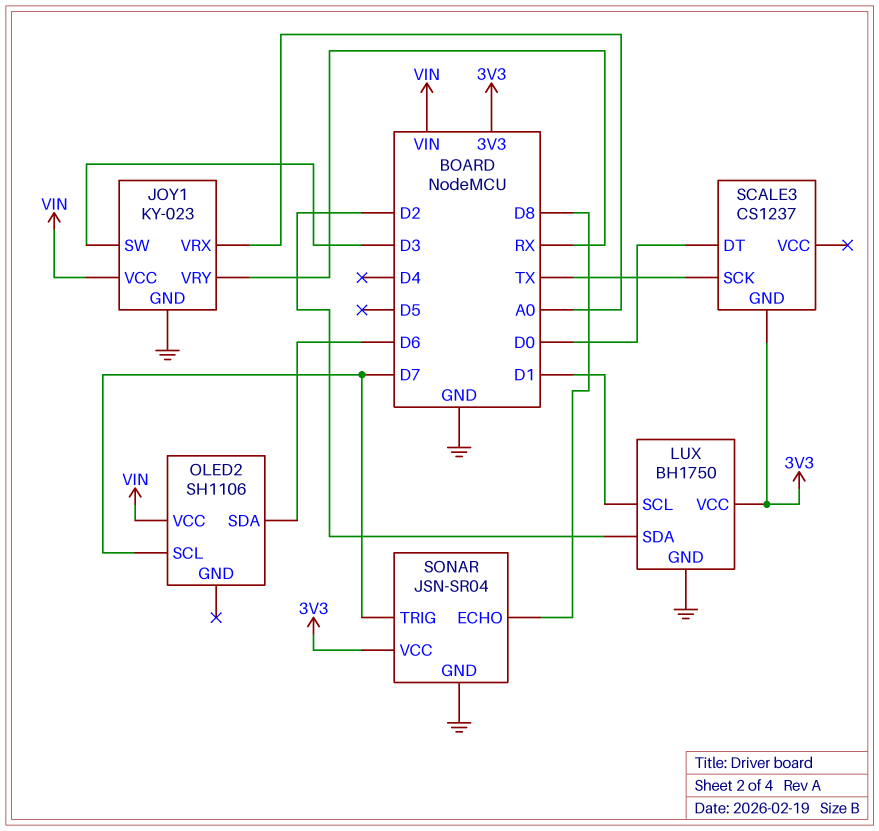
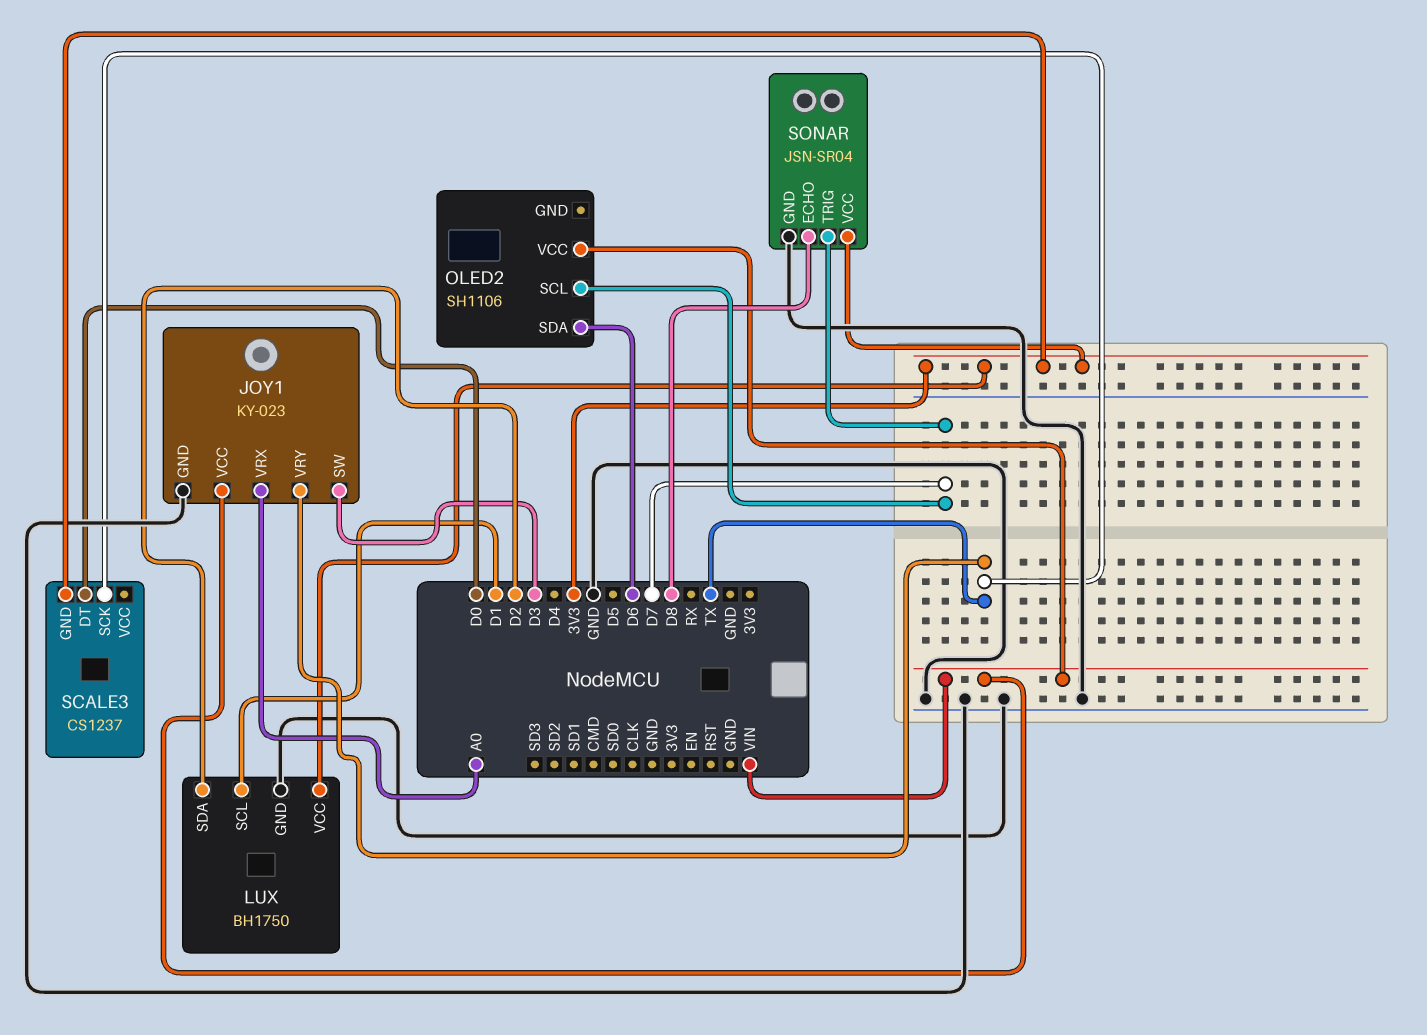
JOY1 pin VRY: RX -> TX

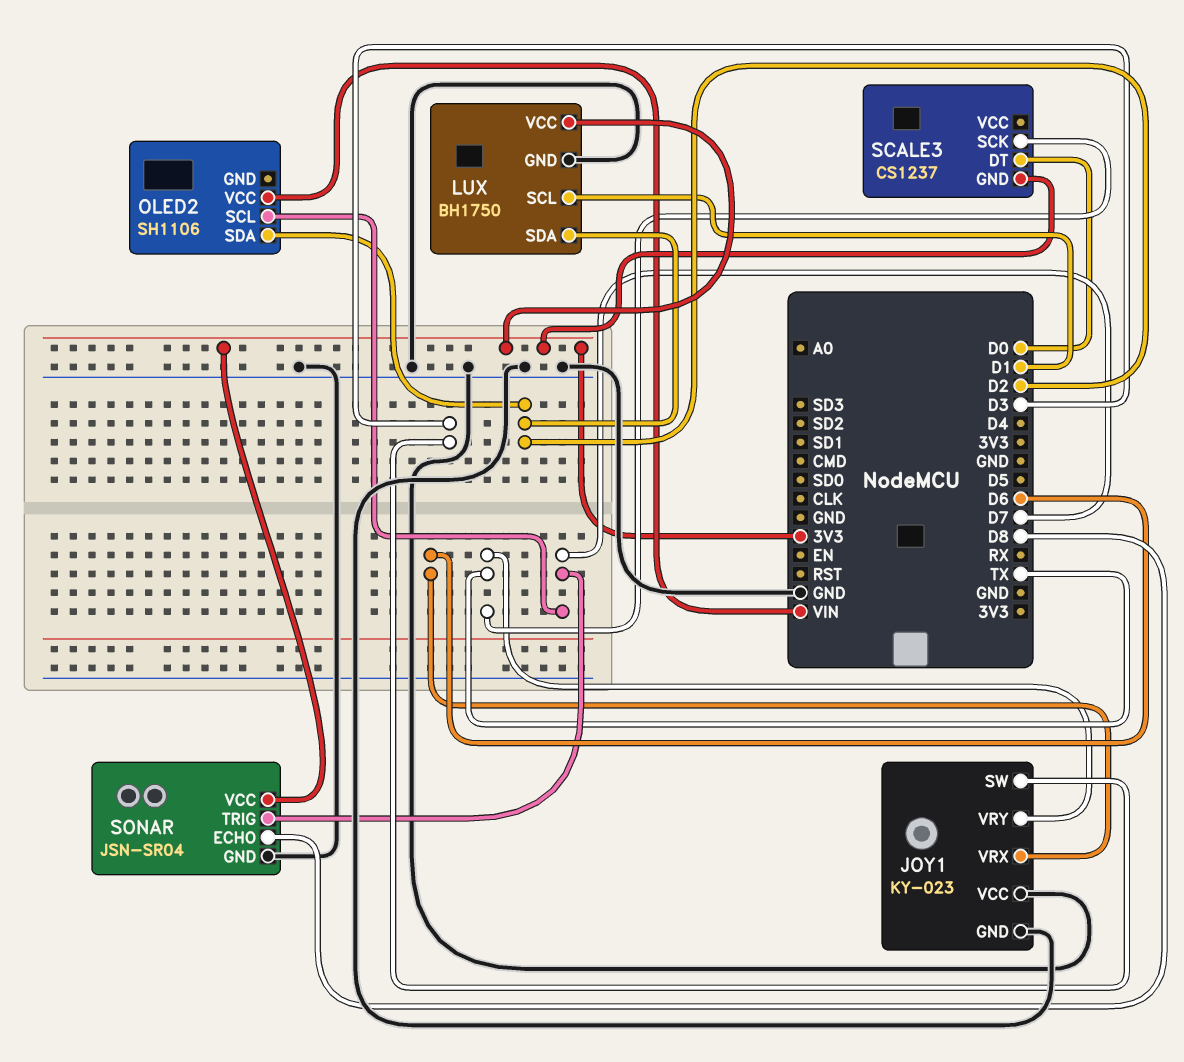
JOY1 pin VCC: VIN -> GND
JOY1 pin VRX: A0 -> D6
OLED2 pin SDA: D6 -> D2

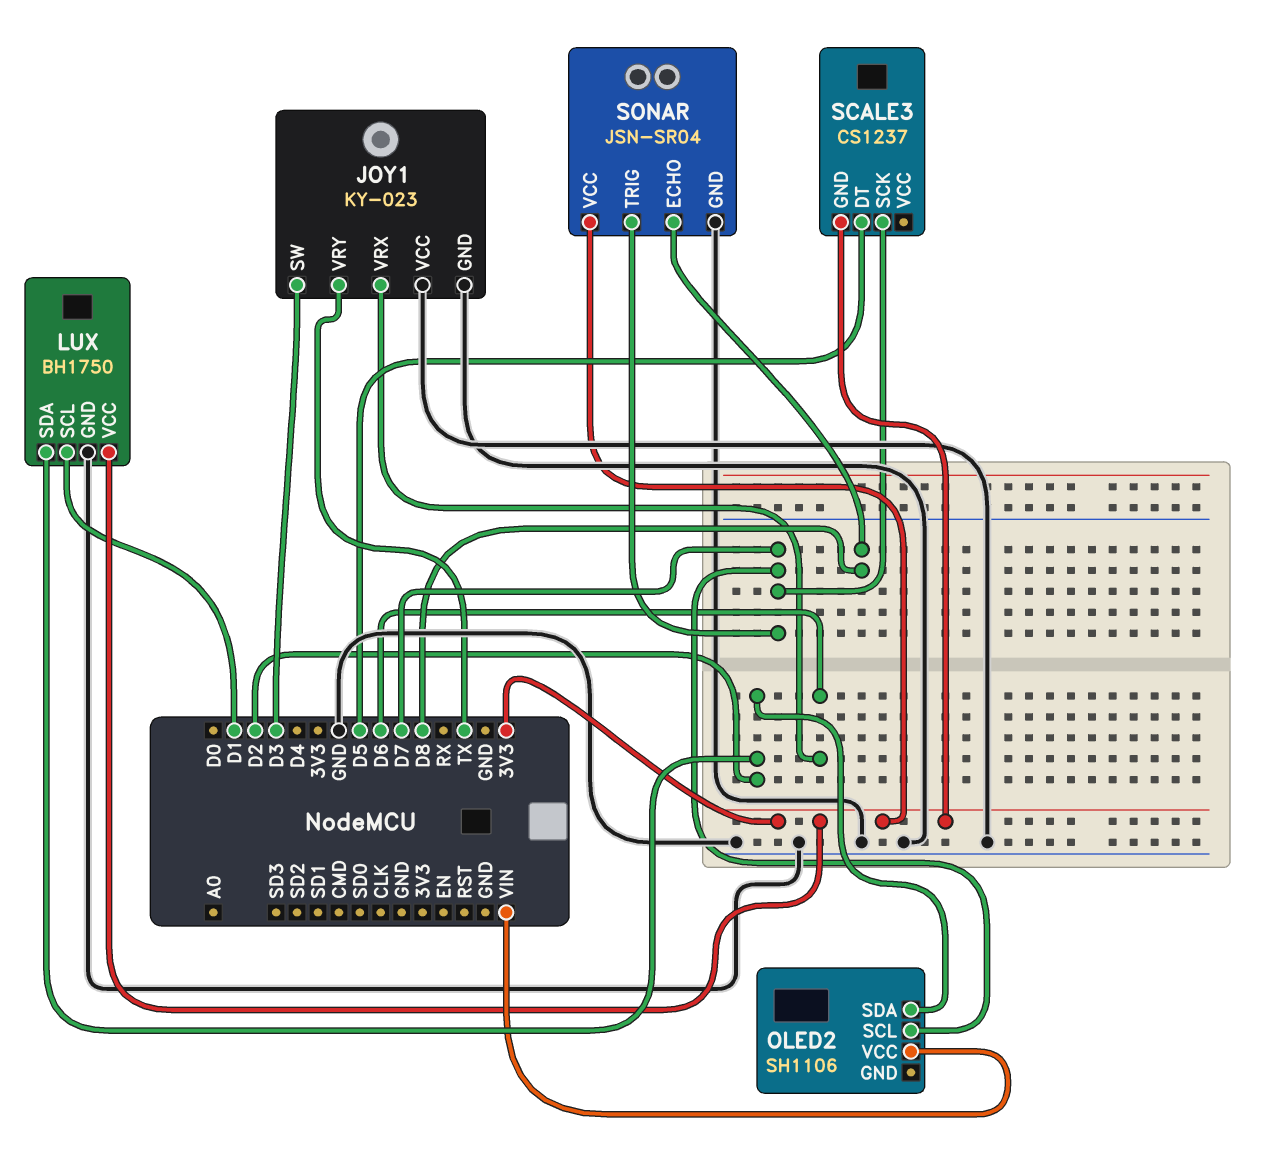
SCALE3 pin DT: D0 -> D5
SCALE3 pin SCK: TX -> D7

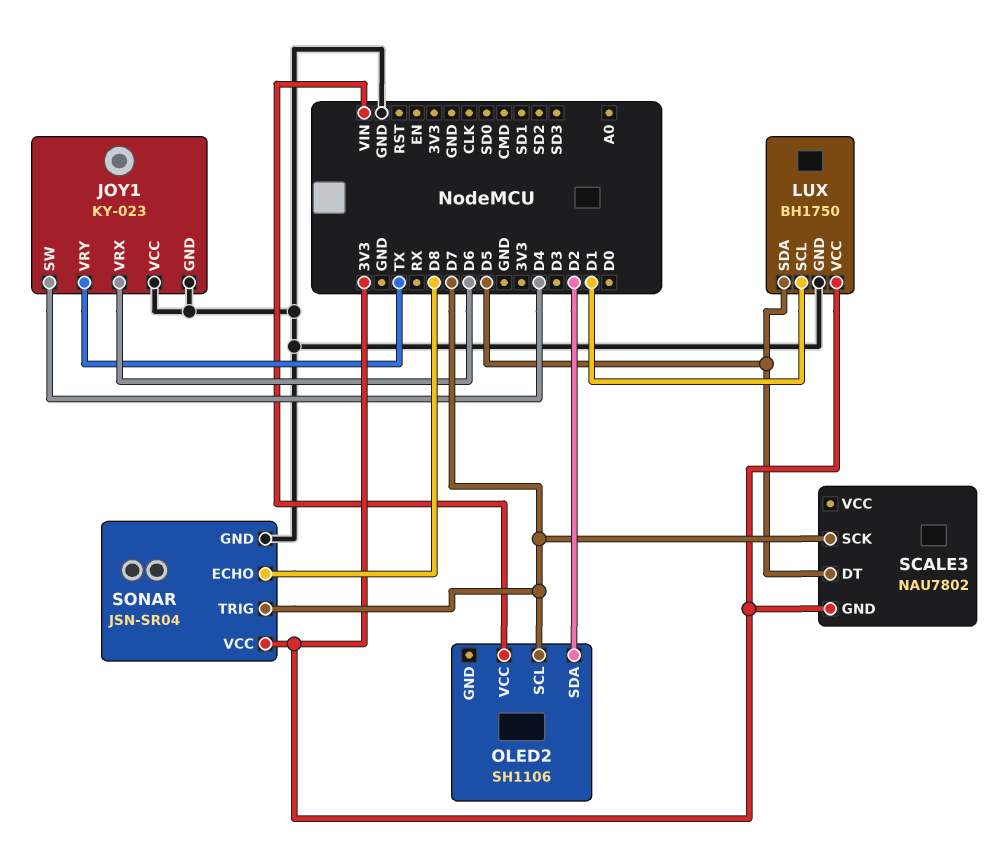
JOY1 pin SW: D3 -> D4
LUX pin SDA: D2 -> D5
SCALE3: CS1237 -> NAU7802

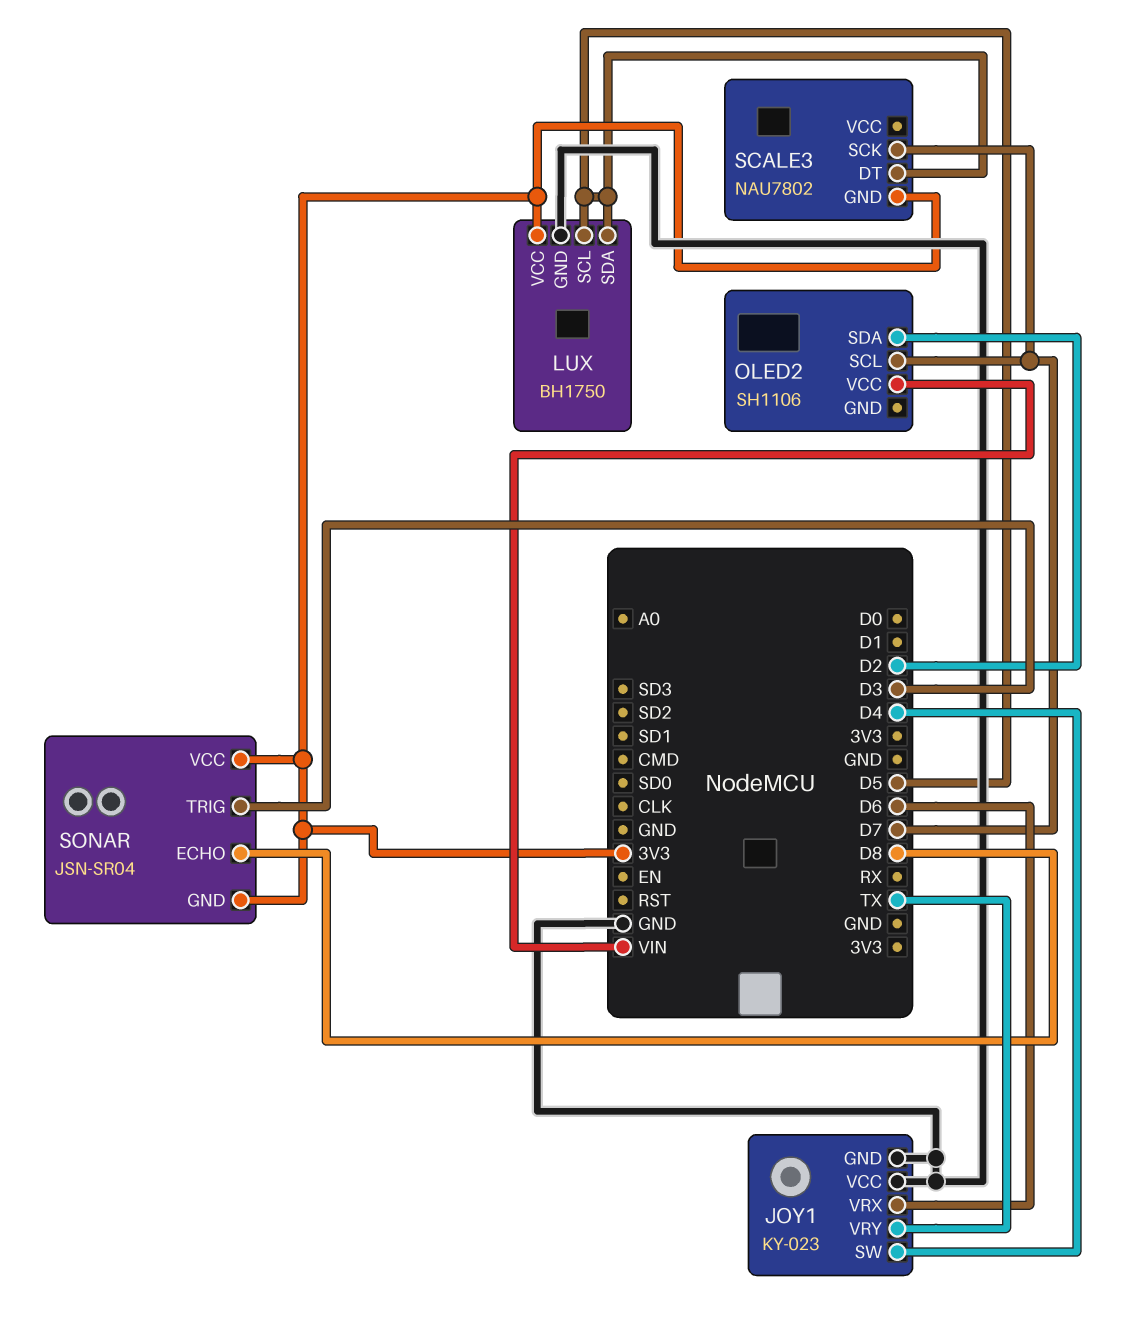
LUX pin SCL: D1 -> D5
SONAR pin GND: GND -> 3V3
SONAR pin TRIG: D7 -> D3

